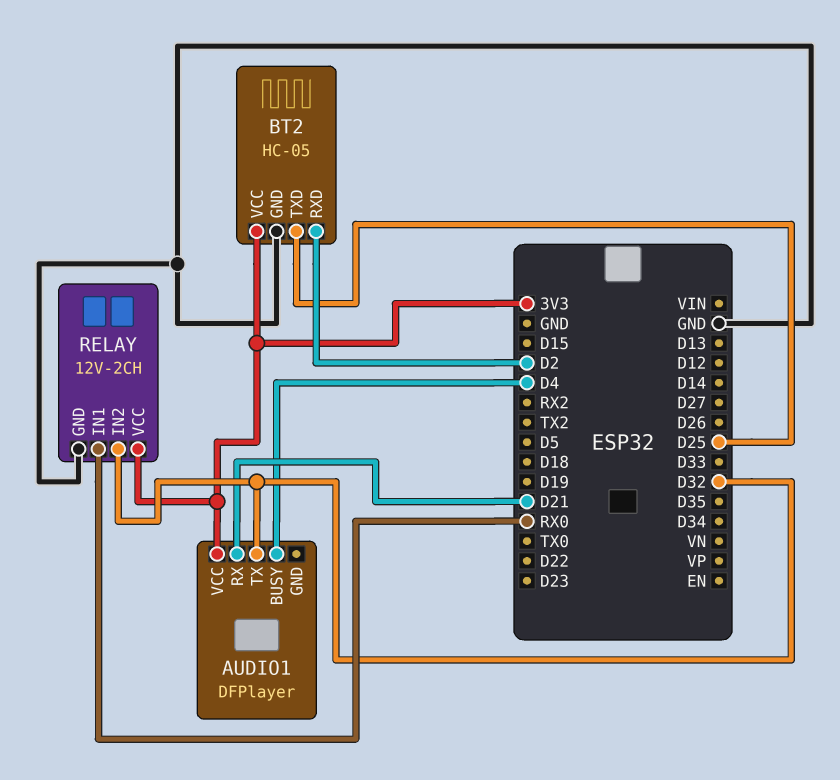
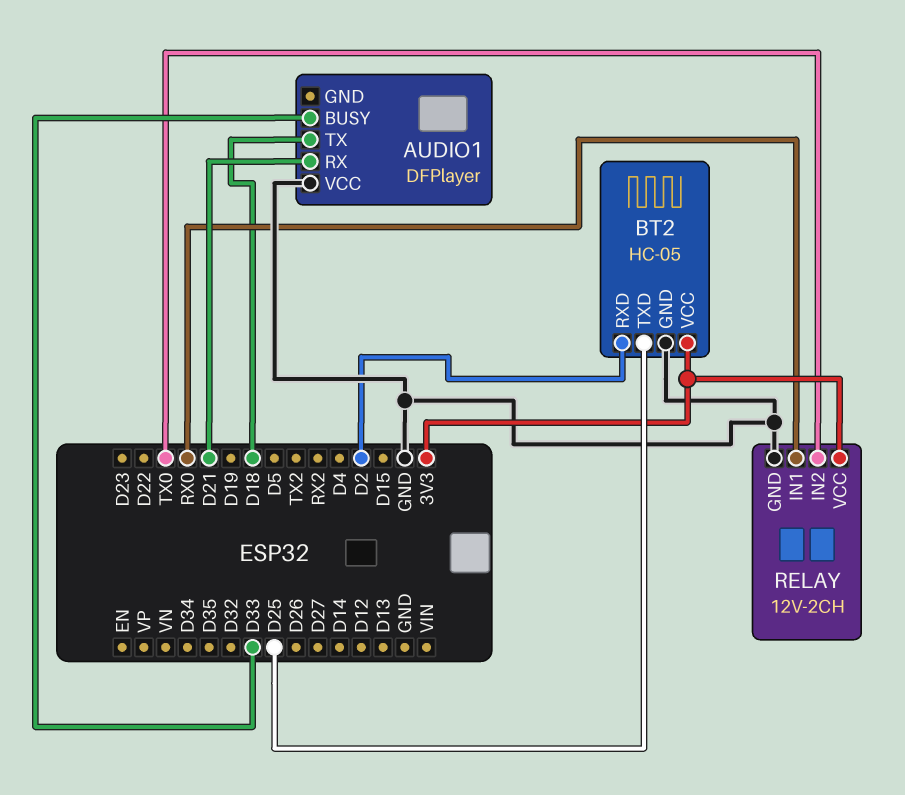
AUDIO1 pin BUSY: D4 -> D33
AUDIO1 pin TX: D32 -> D18
AUDIO1 pin VCC: 3V3 -> GND
RELAY pin IN2: D32 -> TX0

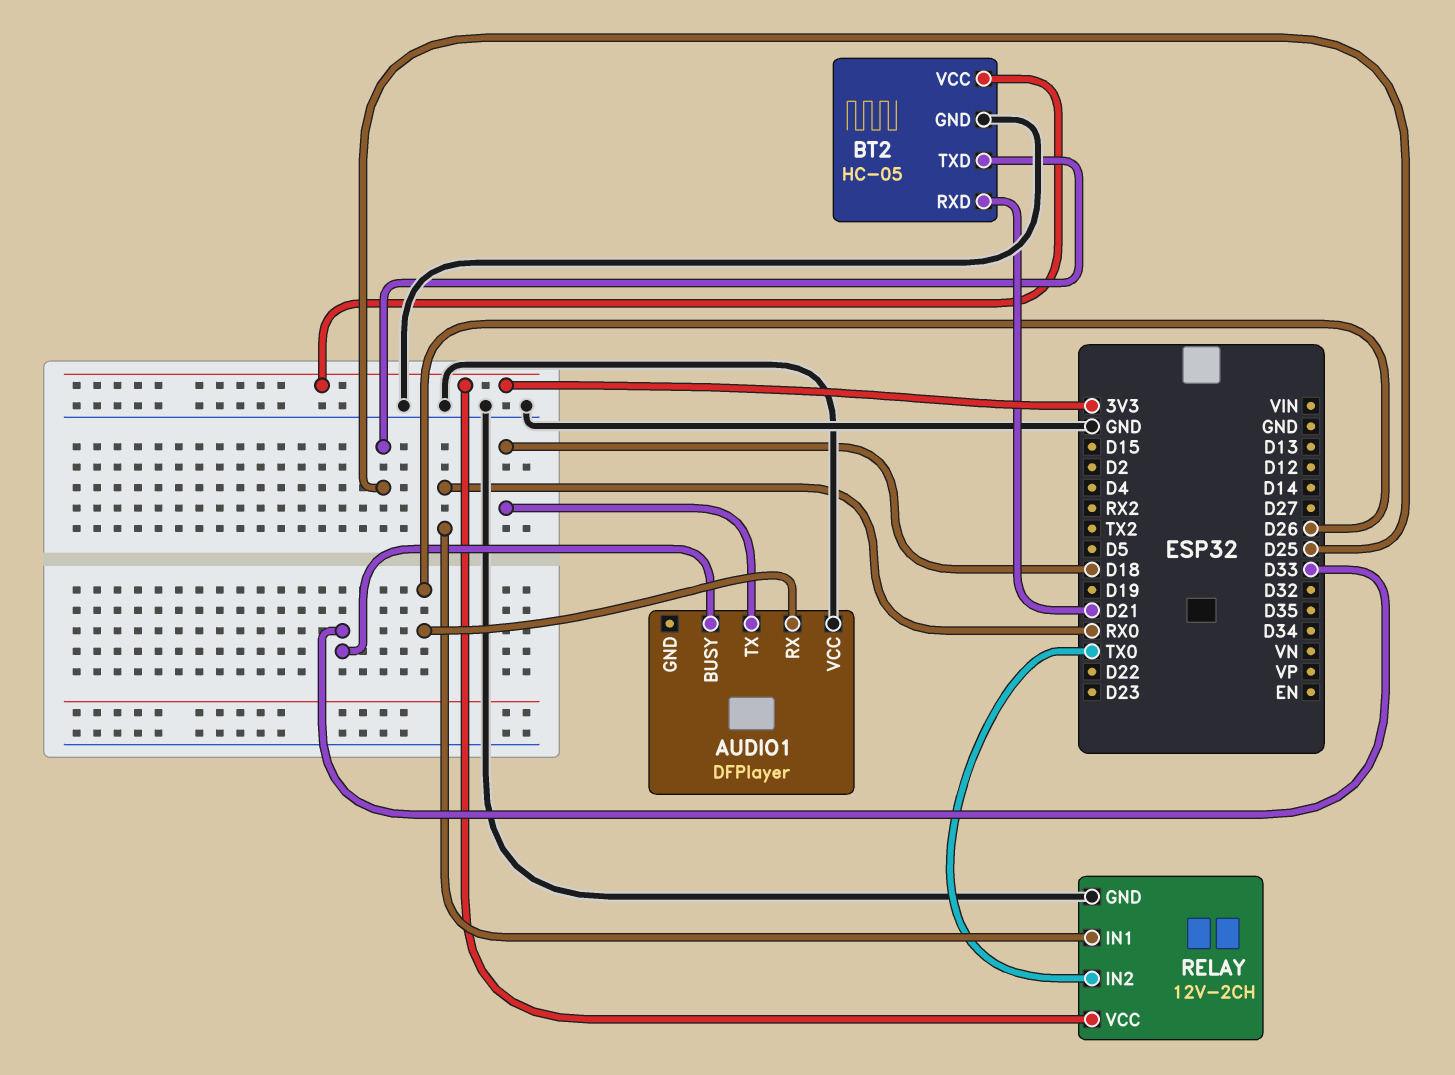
AUDIO1 pin RX: D21 -> D26
BT2 pin RXD: D2 -> D21

